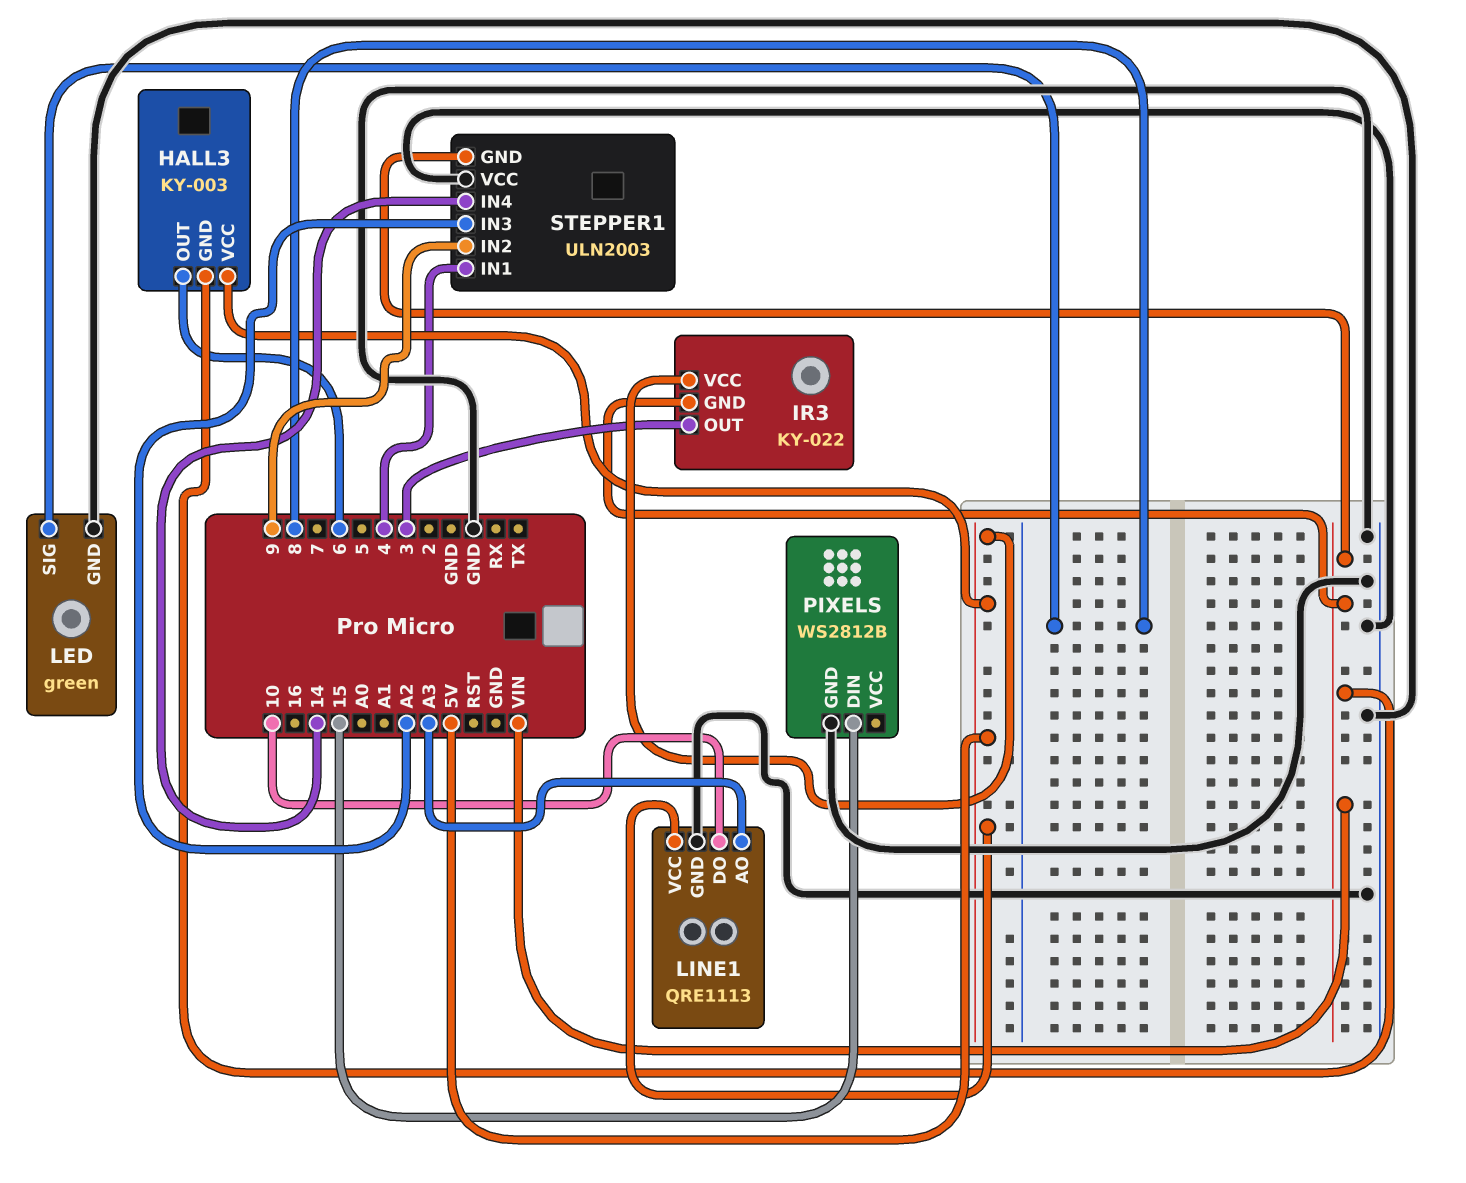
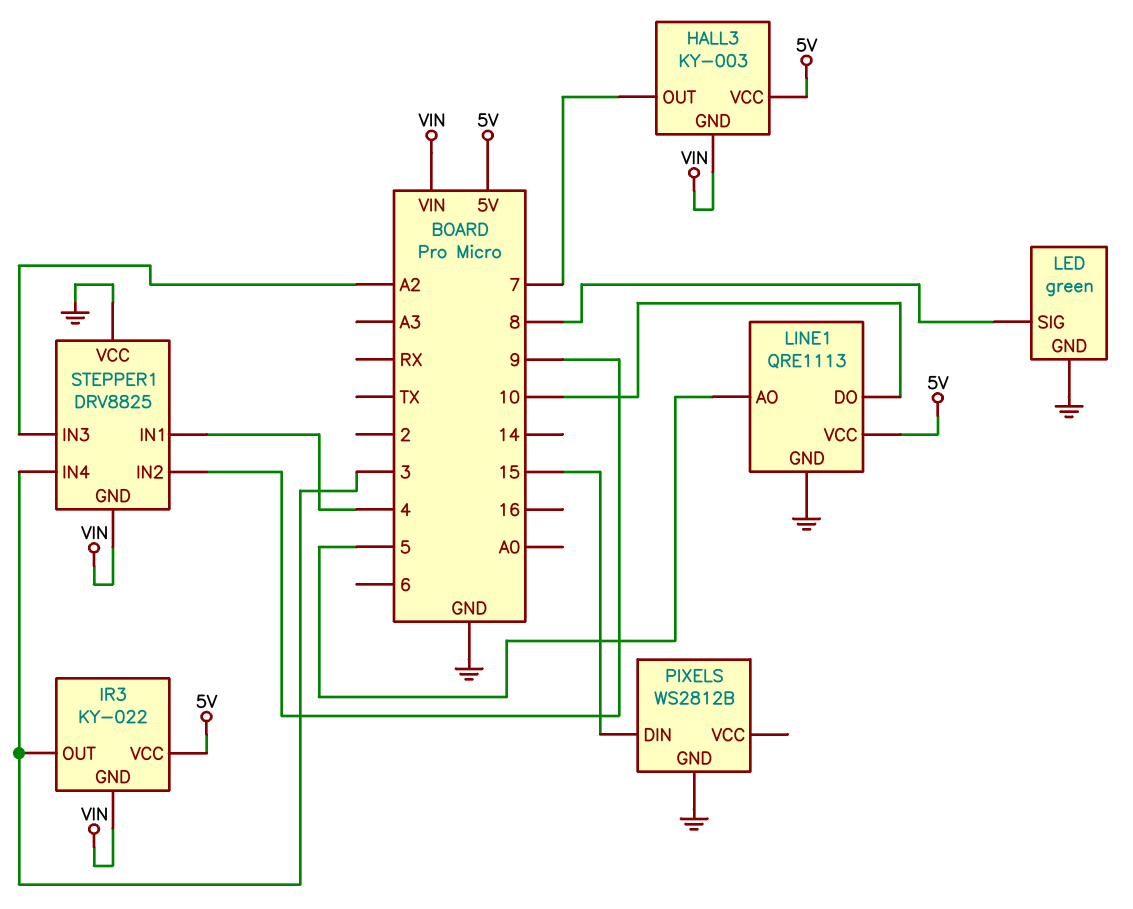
HALL3 pin OUT: 6 -> 7
LINE1 pin AO: A3 -> 5
STEPPER1: ULN2003 -> DRV8825
STEPPER1 pin IN4: 14 -> 3

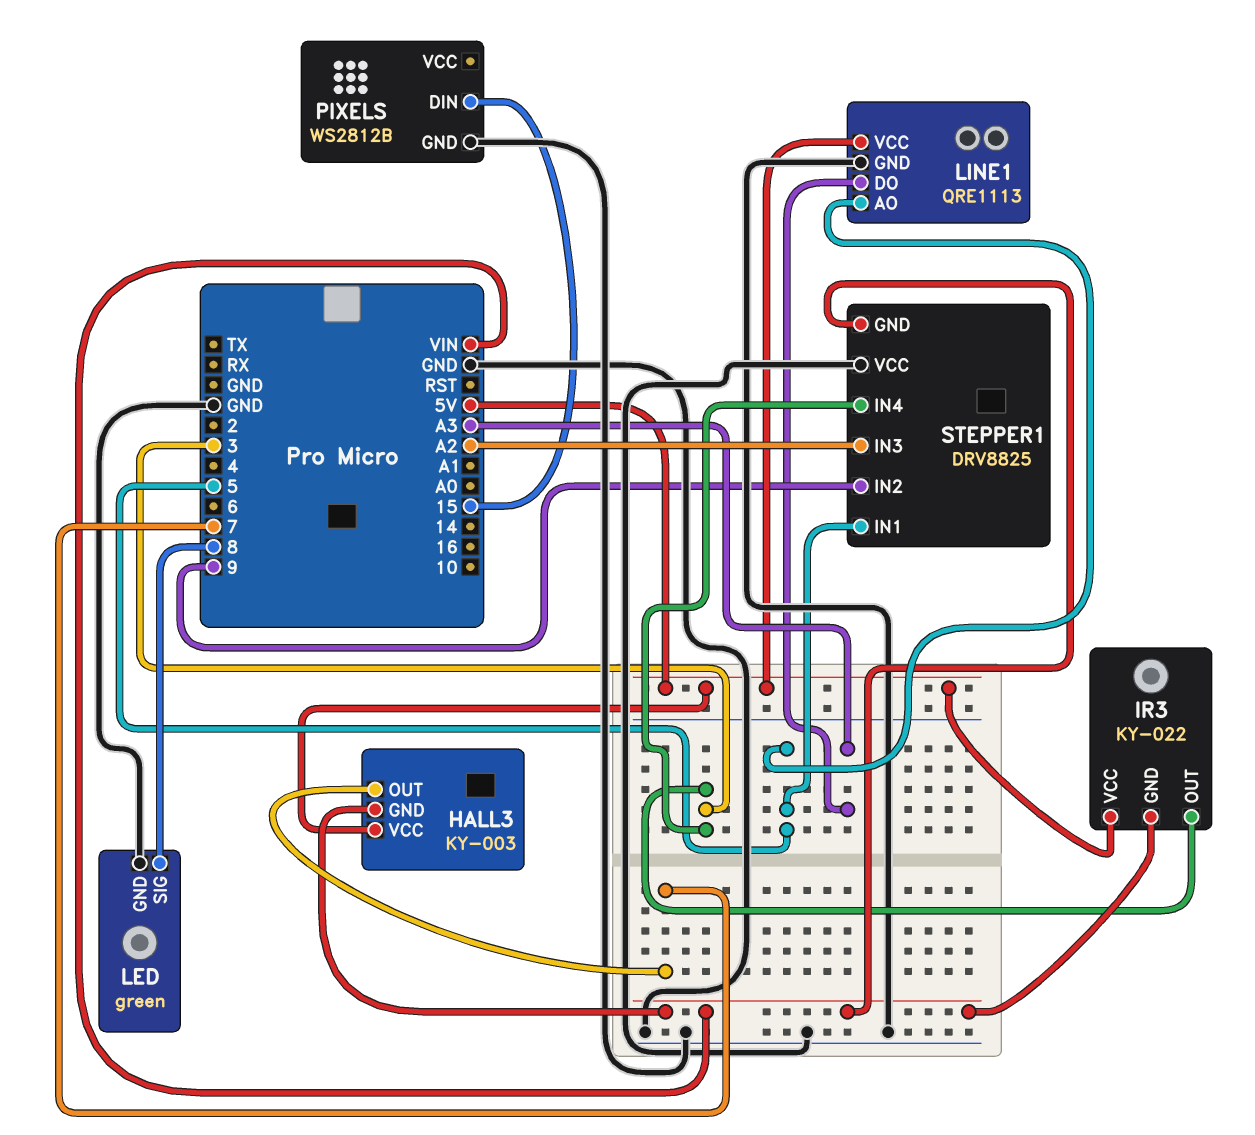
LINE1 pin DO: 10 -> A3
STEPPER1 pin IN1: 4 -> 5

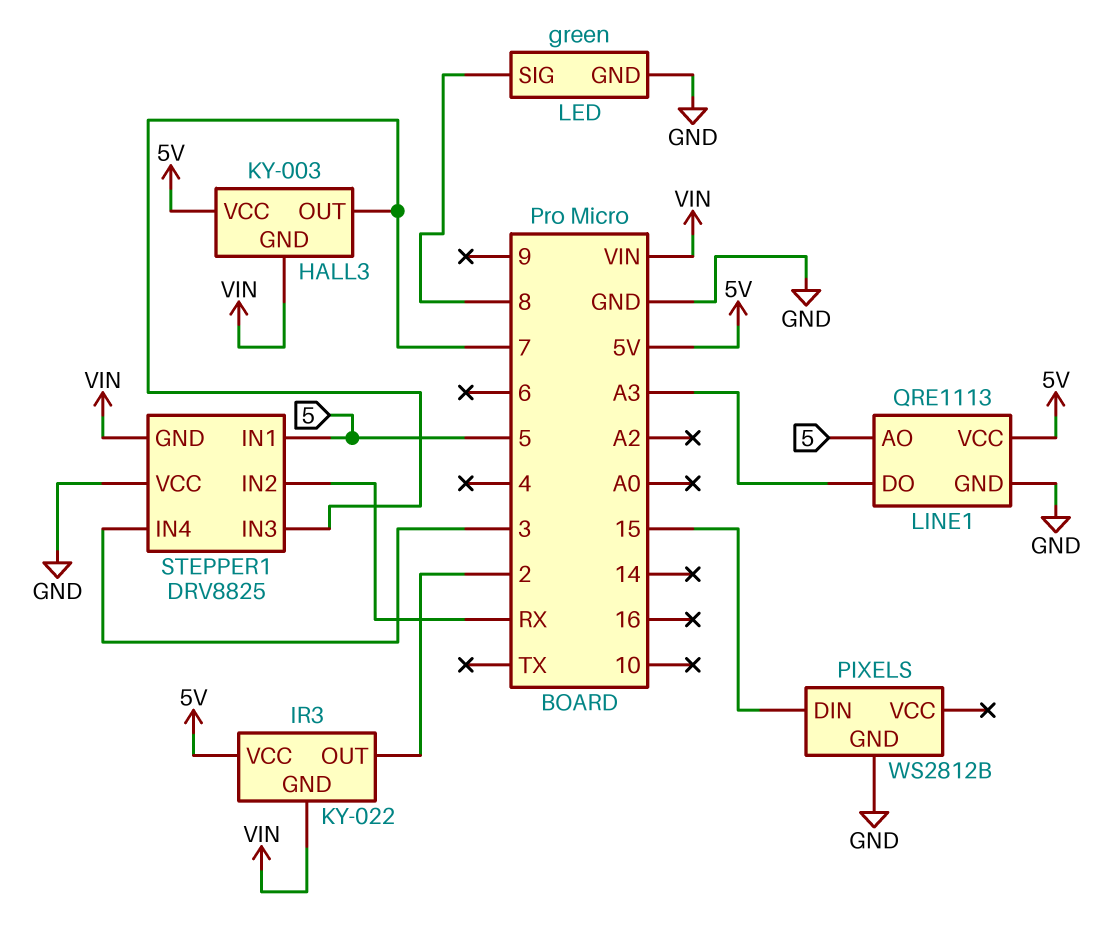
IR3 pin OUT: 3 -> 2
STEPPER1 pin IN2: 9 -> RX
STEPPER1 pin IN3: A2 -> 7

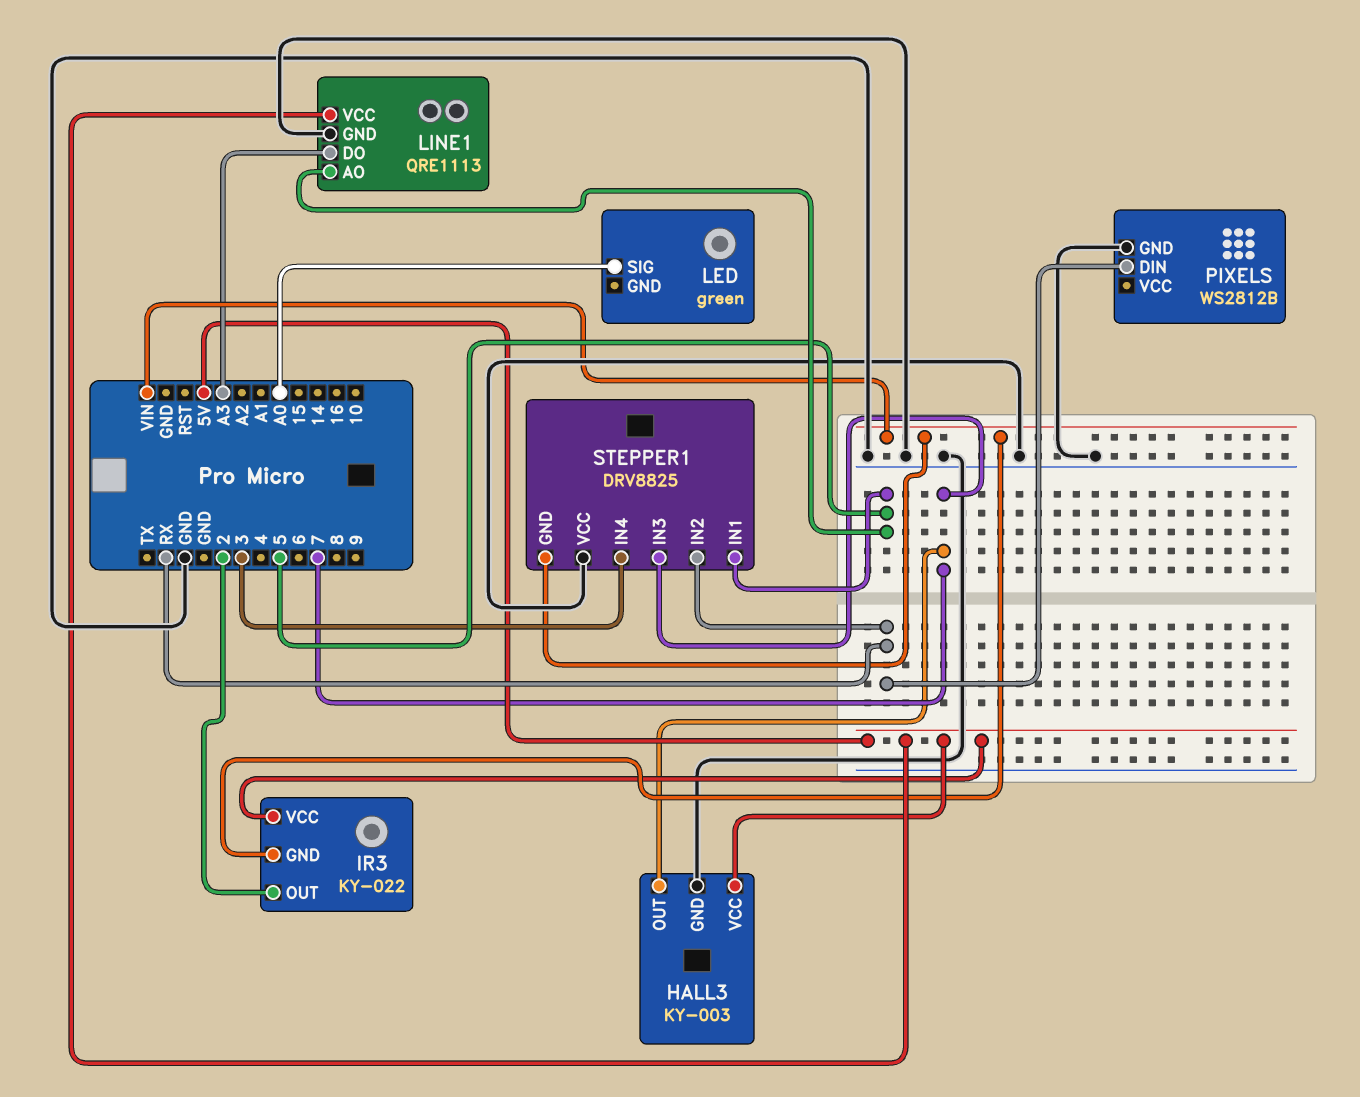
HALL3 pin GND: VIN -> GND
LED pin GND: GND -> none
LED pin SIG: 8 -> A0
PIXELS pin DIN: 15 -> RX

